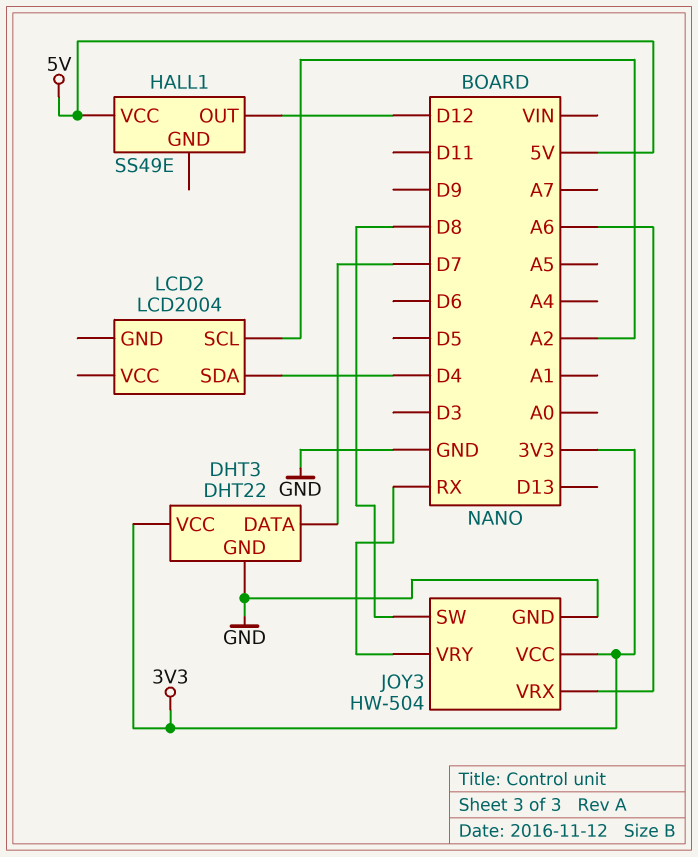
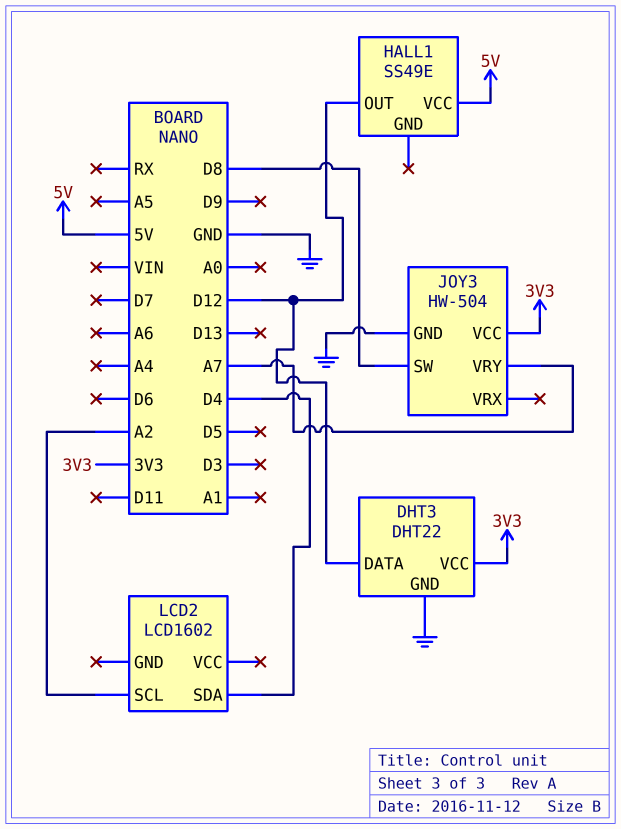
DHT3 pin DATA: D7 -> D12
JOY3 pin VRX: A6 -> none
JOY3 pin VRY: RX -> A7
LCD2: LCD2004 -> LCD1602

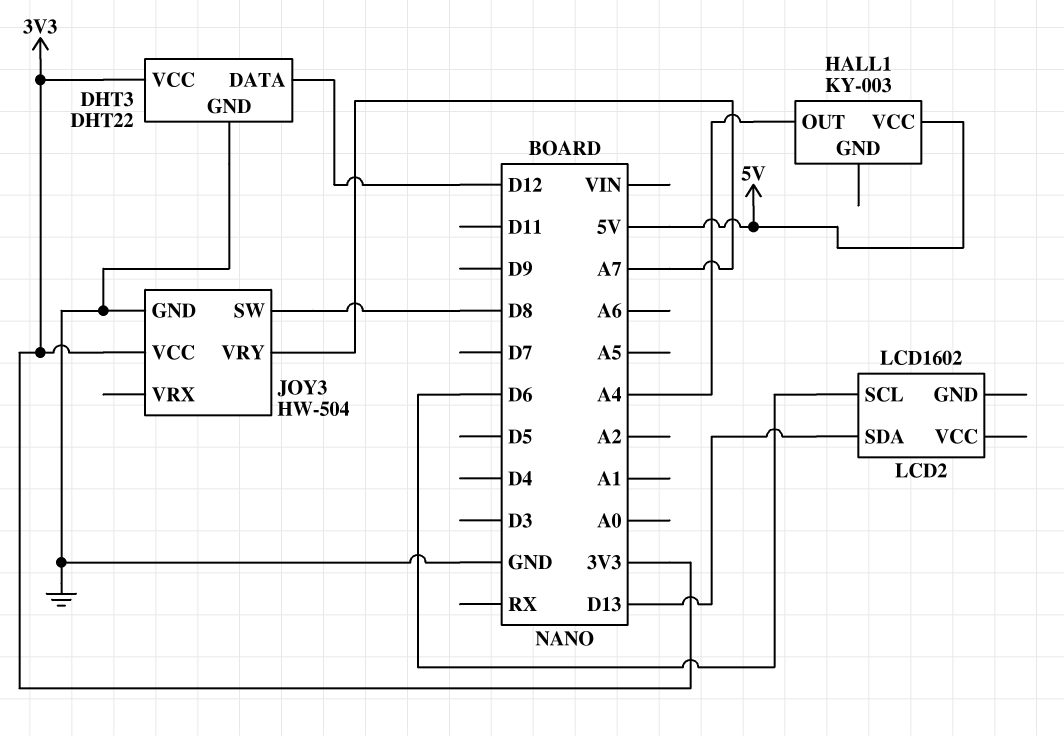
HALL1: SS49E -> KY-003
HALL1 pin OUT: D12 -> A4
LCD2 pin SCL: A2 -> D6
LCD2 pin SDA: D4 -> D13

